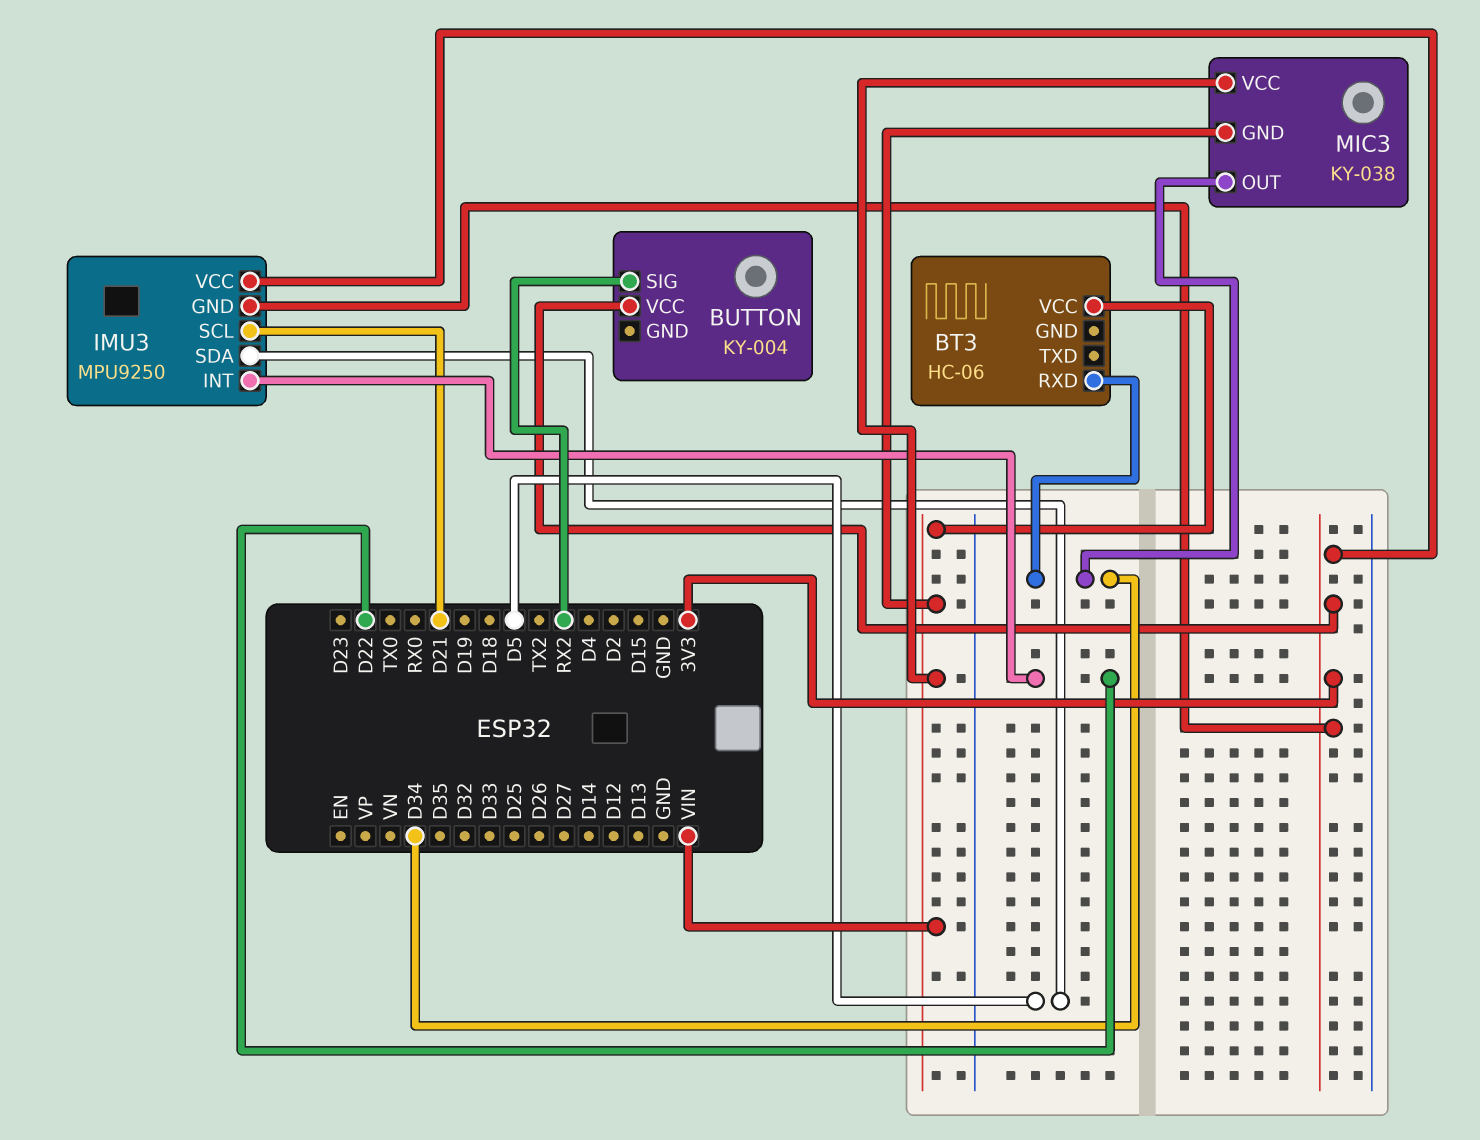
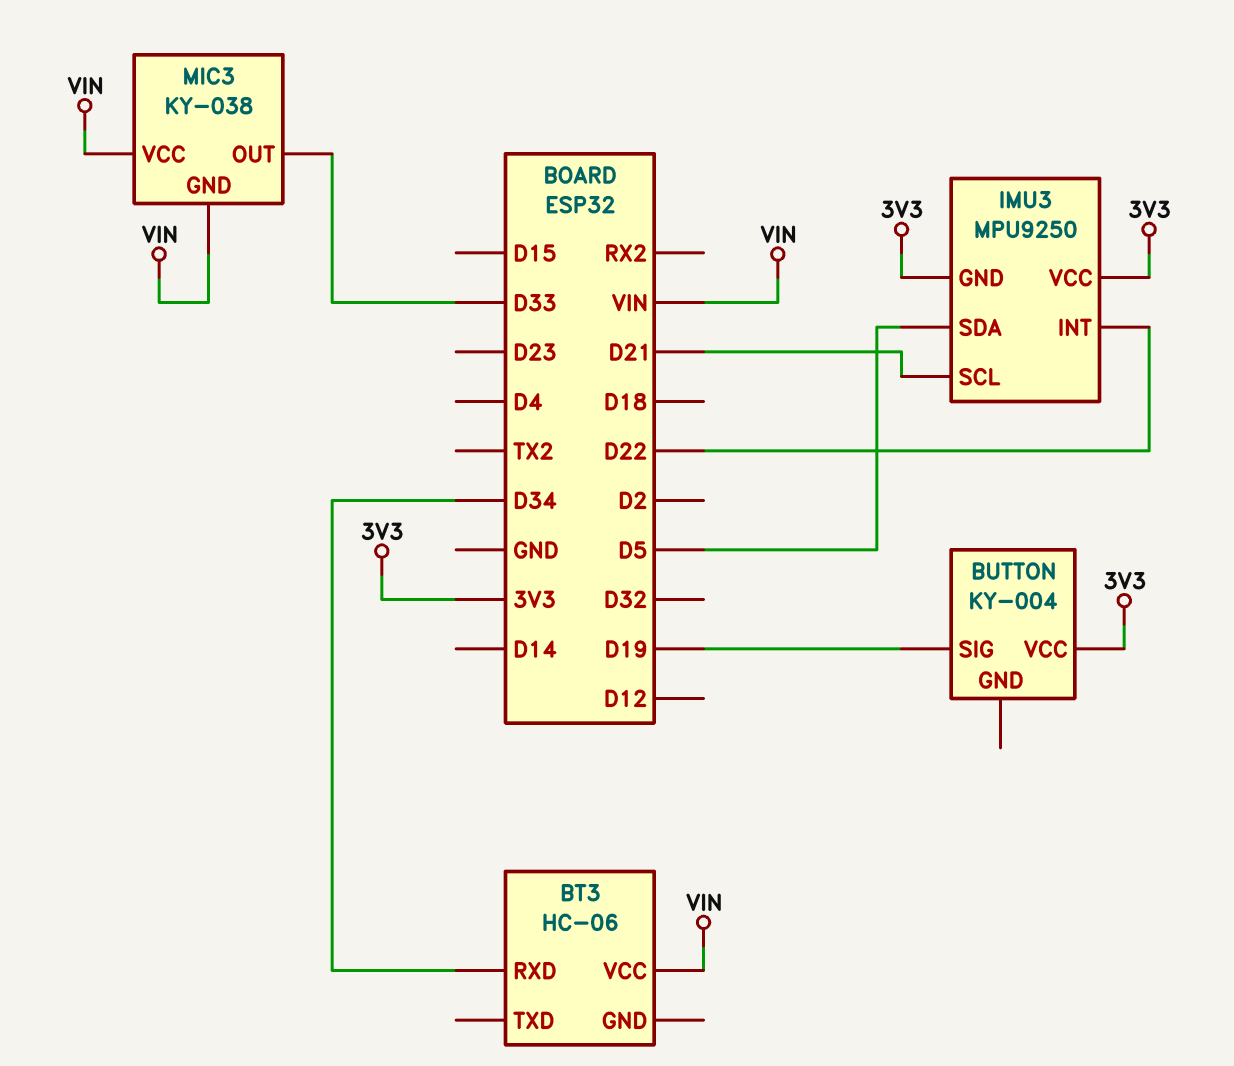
BUTTON pin SIG: RX2 -> D19
MIC3 pin OUT: D34 -> D33

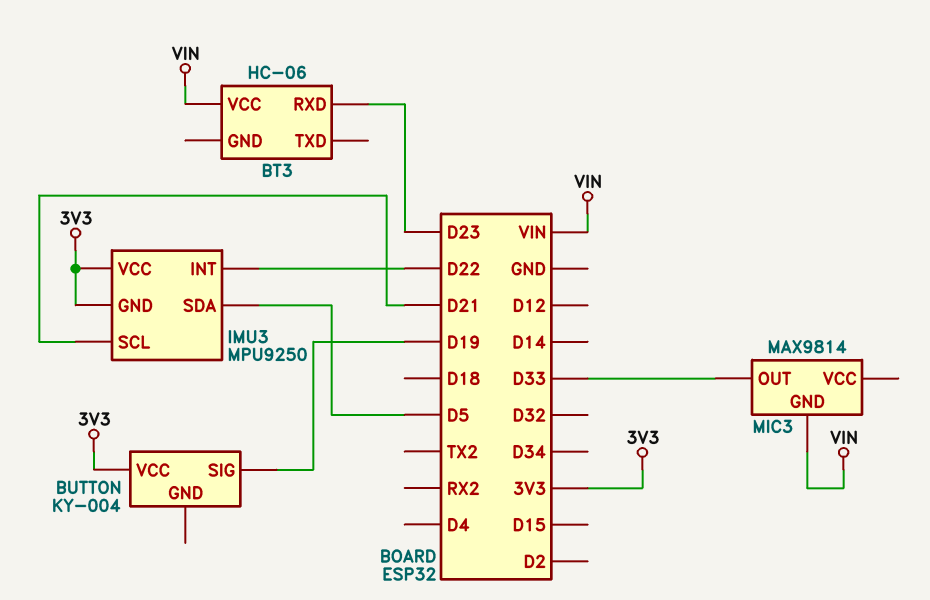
BT3 pin RXD: D34 -> D23
MIC3: KY-038 -> MAX9814
MIC3 pin VCC: VIN -> none

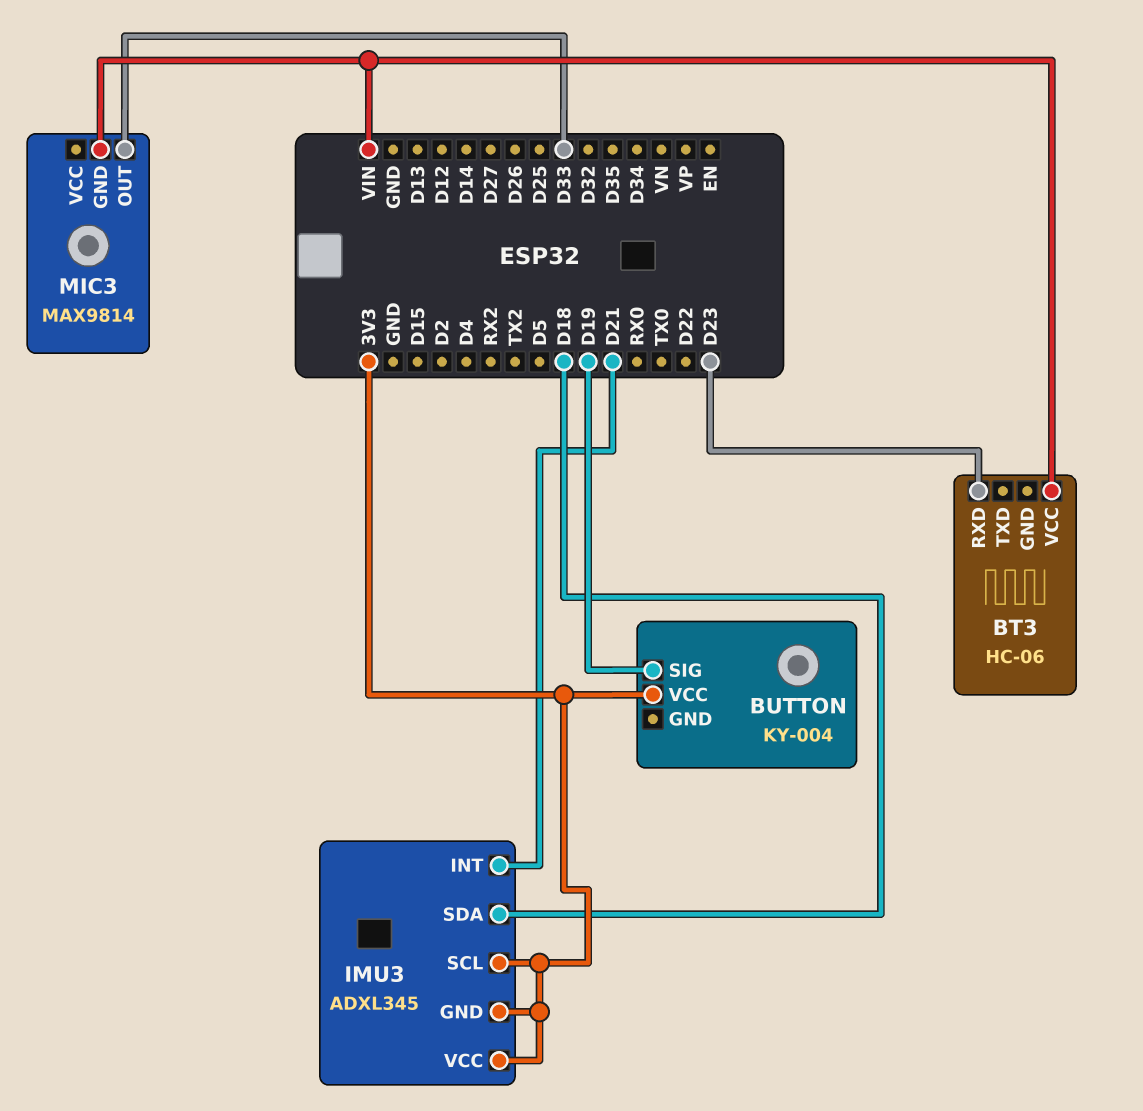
IMU3: MPU9250 -> ADXL345
IMU3 pin INT: D22 -> D21
IMU3 pin SCL: D21 -> 3V3
IMU3 pin SDA: D5 -> D18

